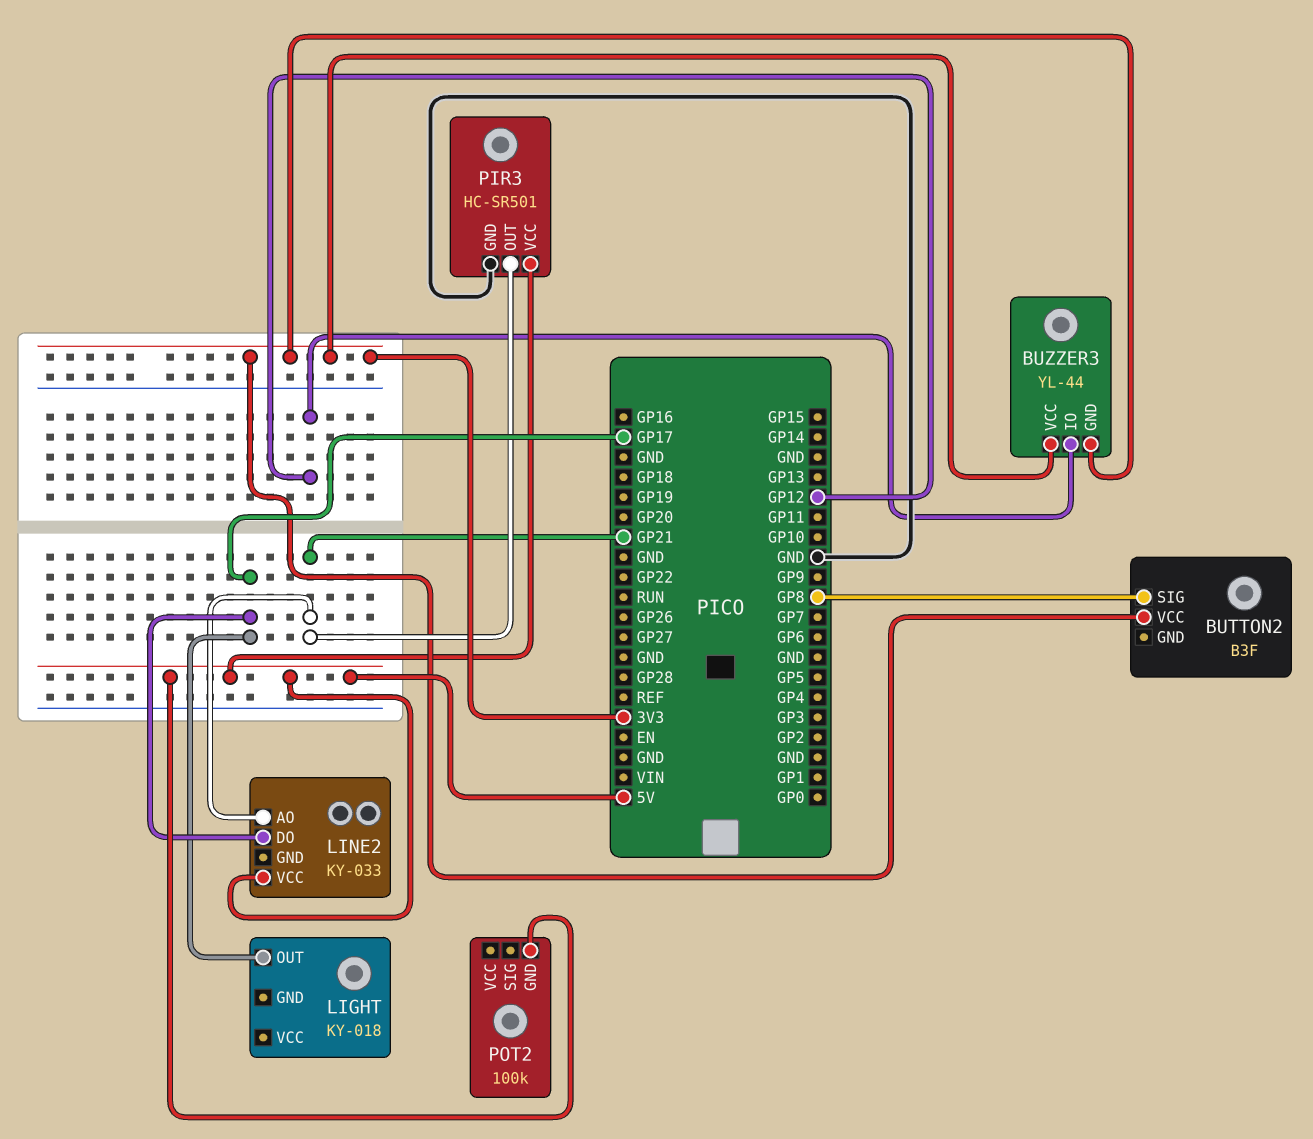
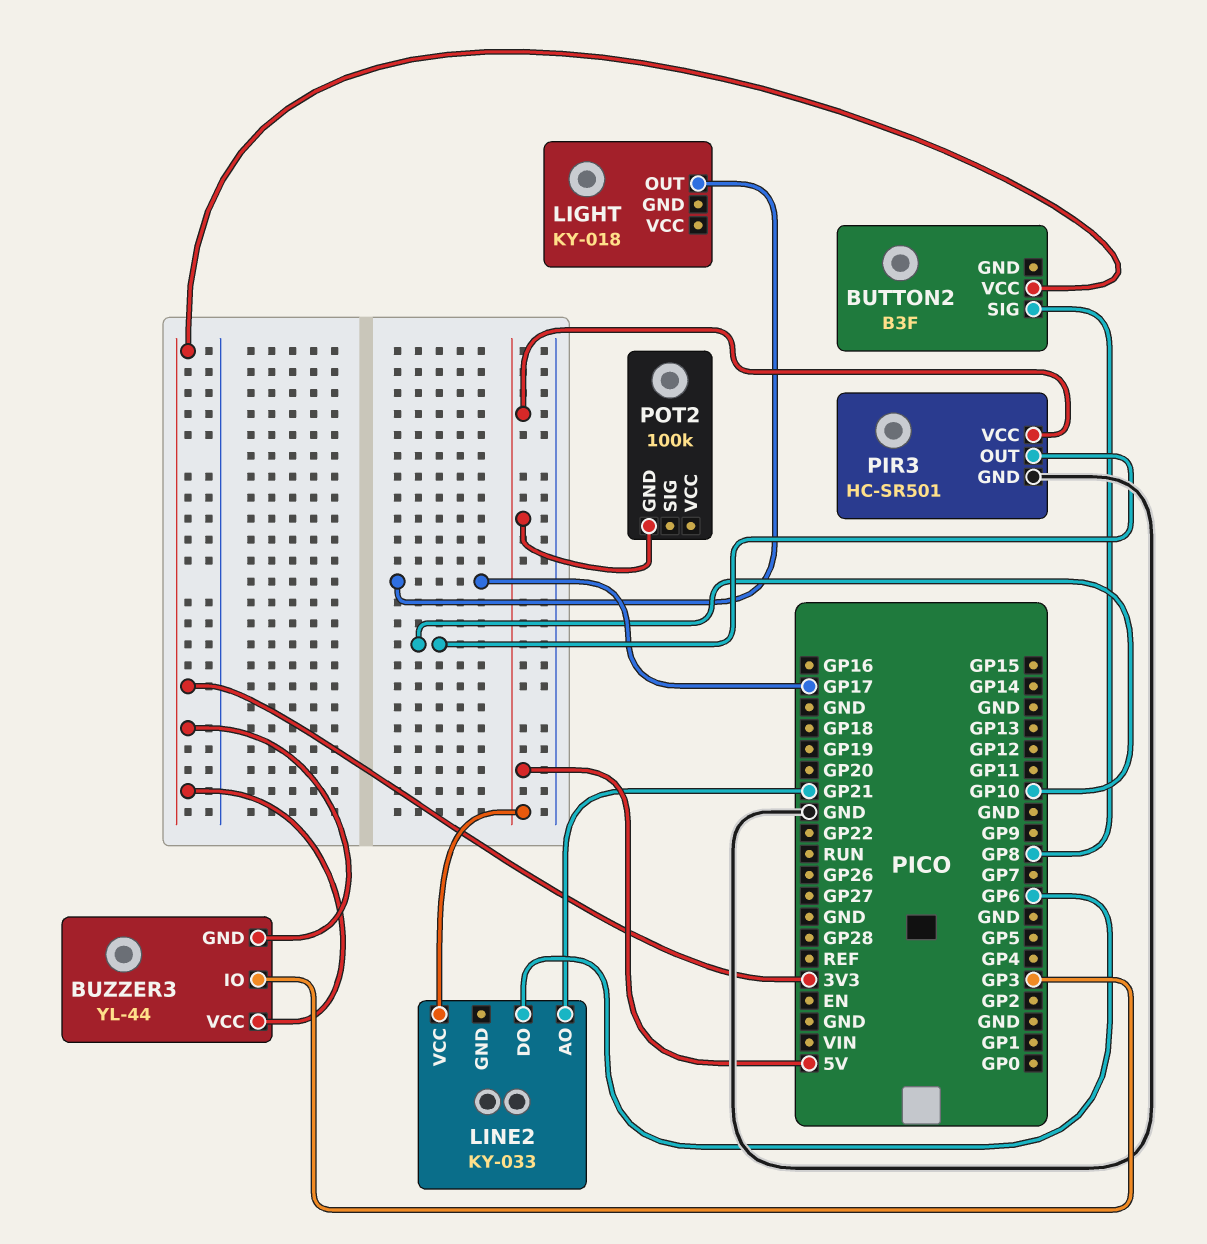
BUZZER3 pin IO: GP12 -> GP3
LINE2 pin DO: GP17 -> GP6
PIR3 pin OUT: GP21 -> GP10

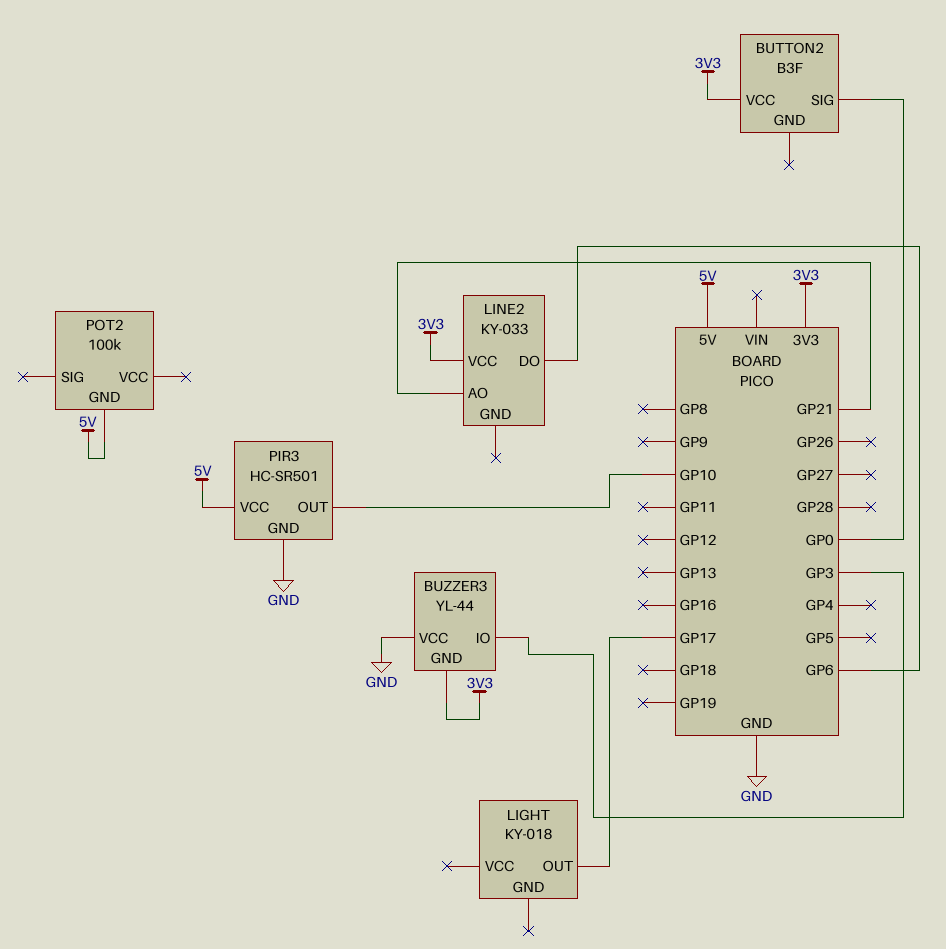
BUTTON2 pin SIG: GP8 -> GP0
BUZZER3 pin VCC: 3V3 -> GND
LINE2 pin VCC: 5V -> 3V3

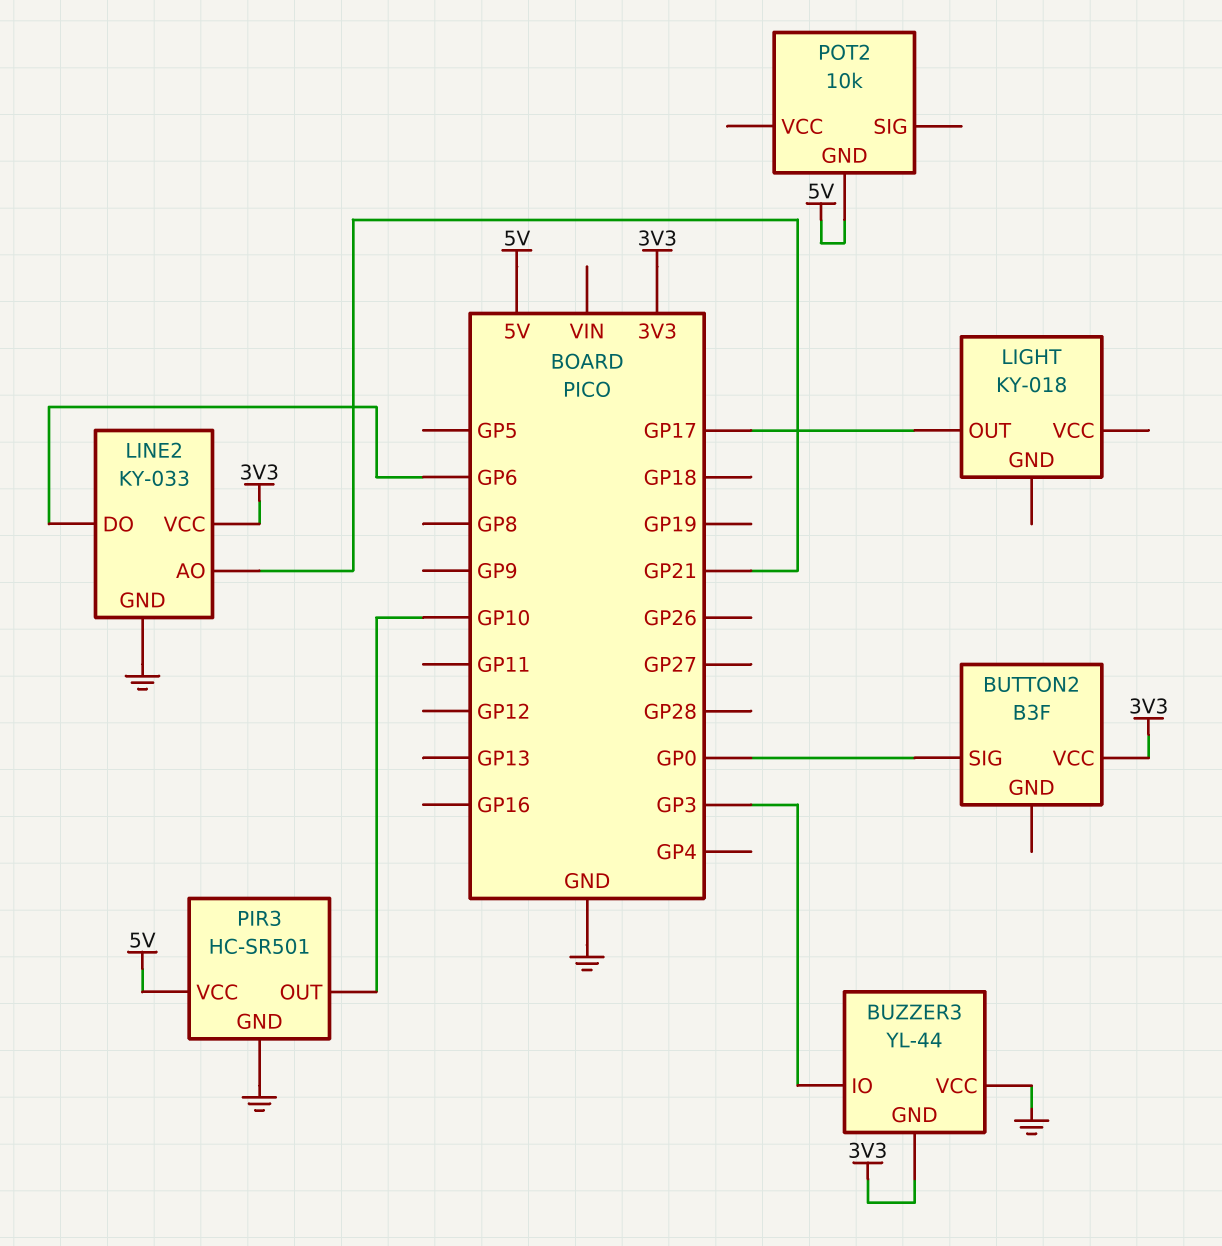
LINE2 pin GND: none -> GND
POT2: 100k -> 10k

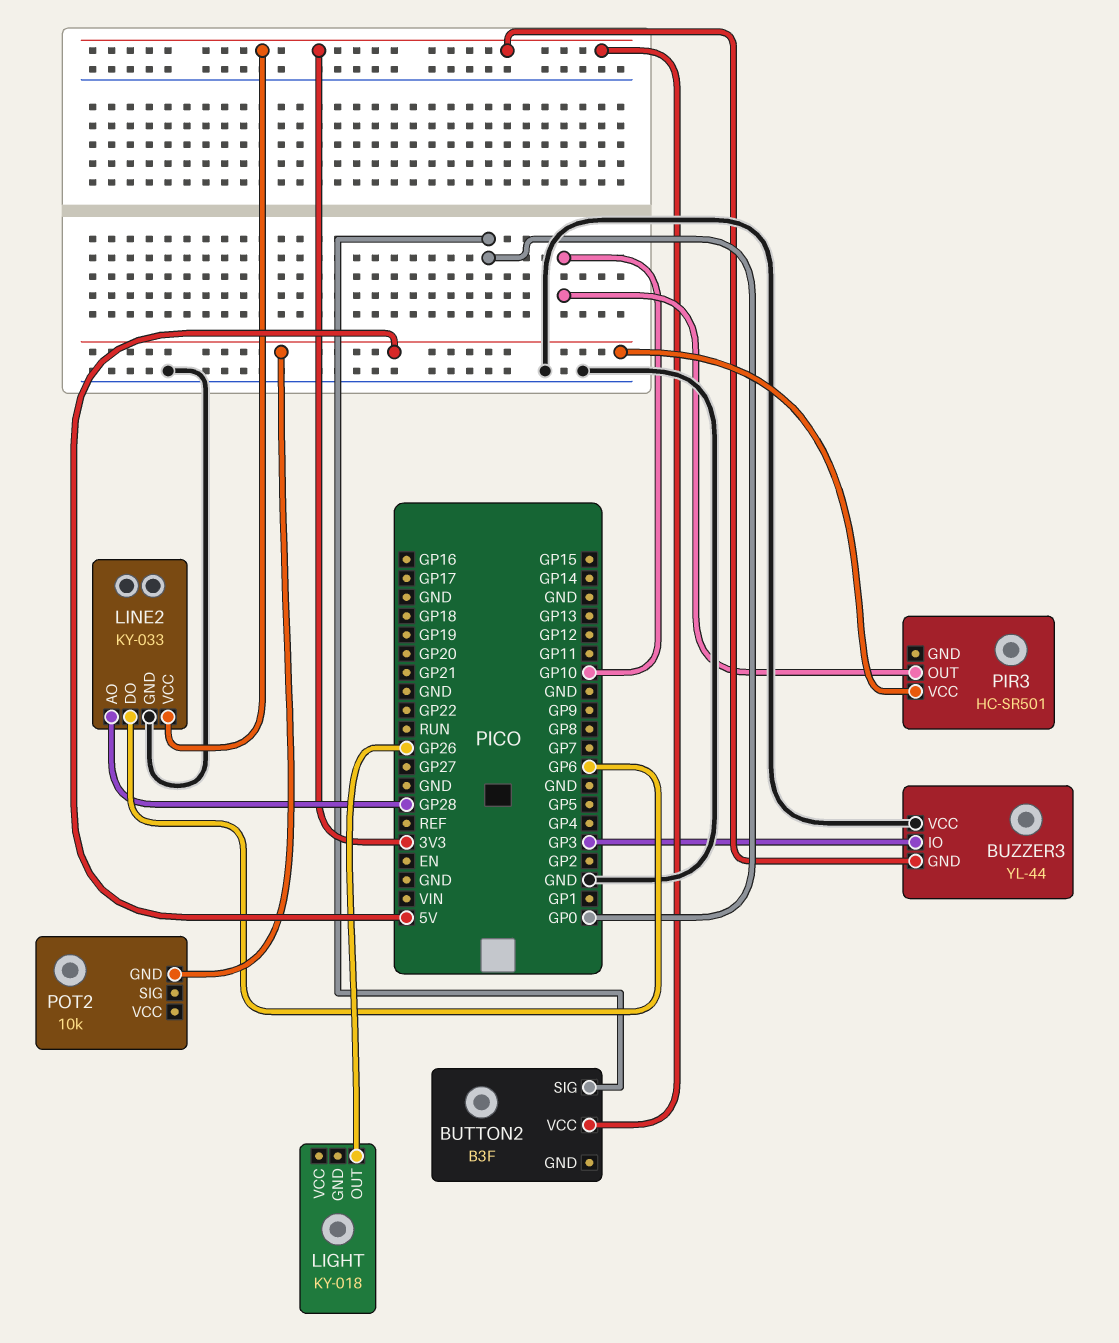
LIGHT pin OUT: GP17 -> GP26
LINE2 pin AO: GP21 -> GP28
PIR3 pin GND: GND -> none

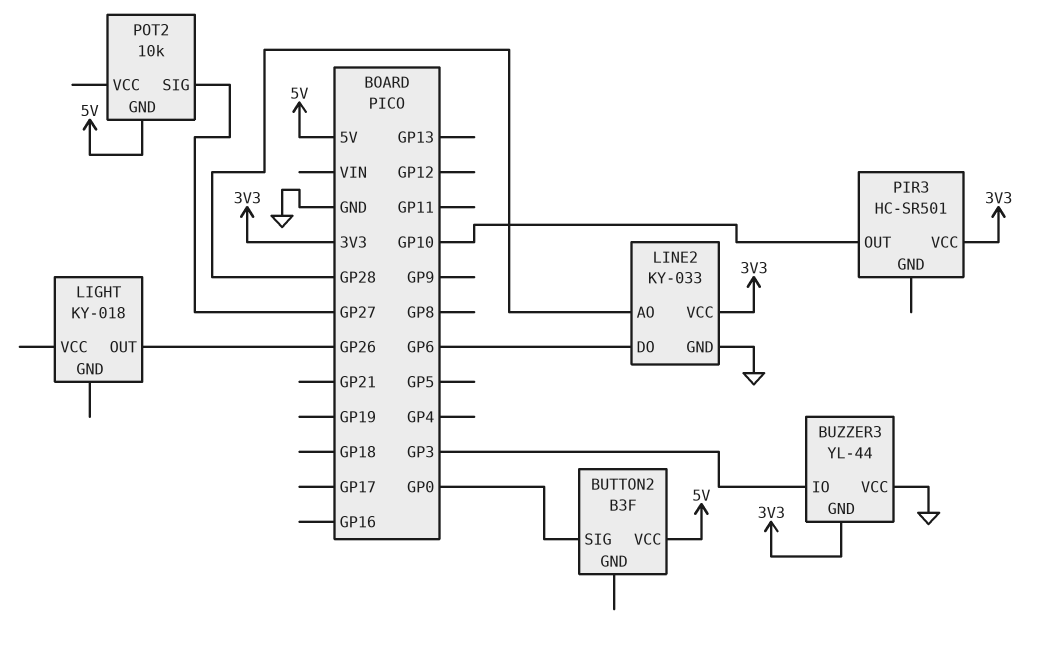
BUTTON2 pin VCC: 3V3 -> 5V
PIR3 pin VCC: 5V -> 3V3
POT2 pin SIG: none -> GP27

